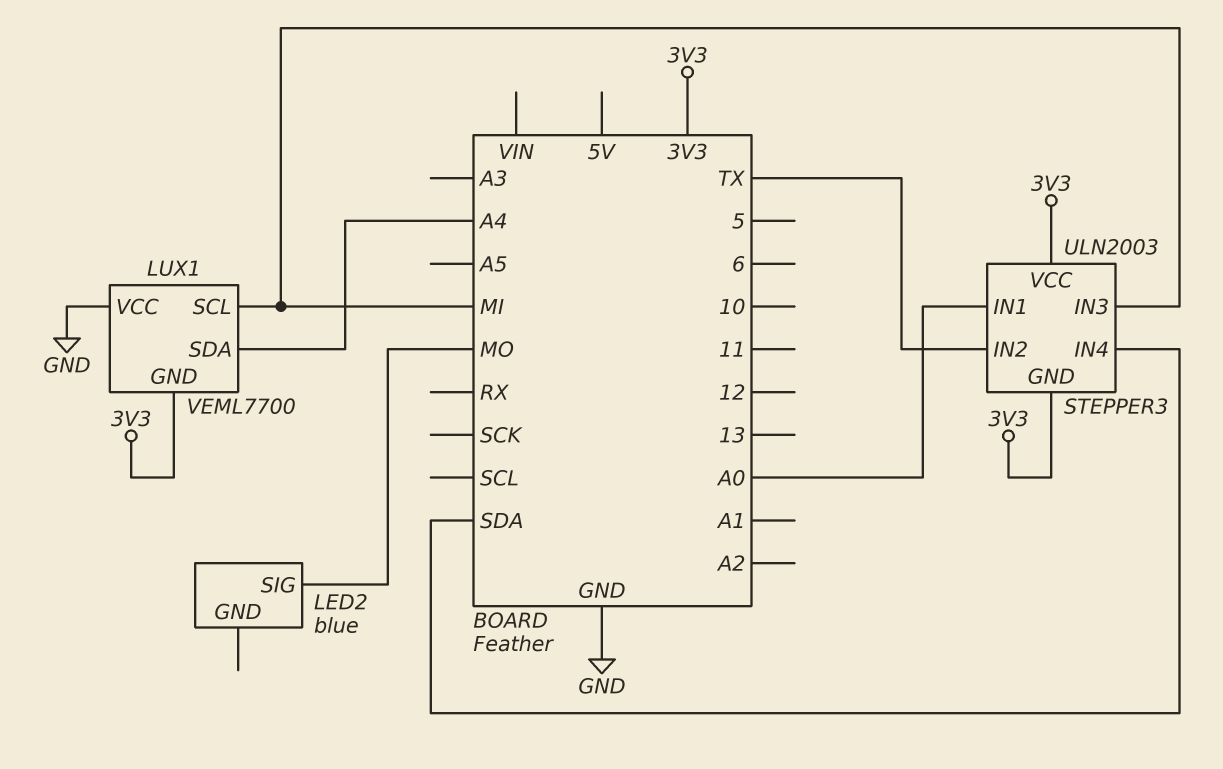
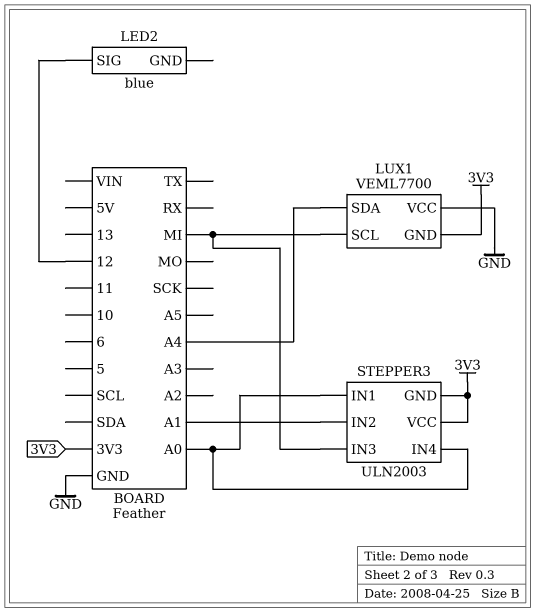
LED2 pin SIG: MO -> 12
STEPPER3 pin IN2: TX -> A1
STEPPER3 pin IN4: SDA -> A0

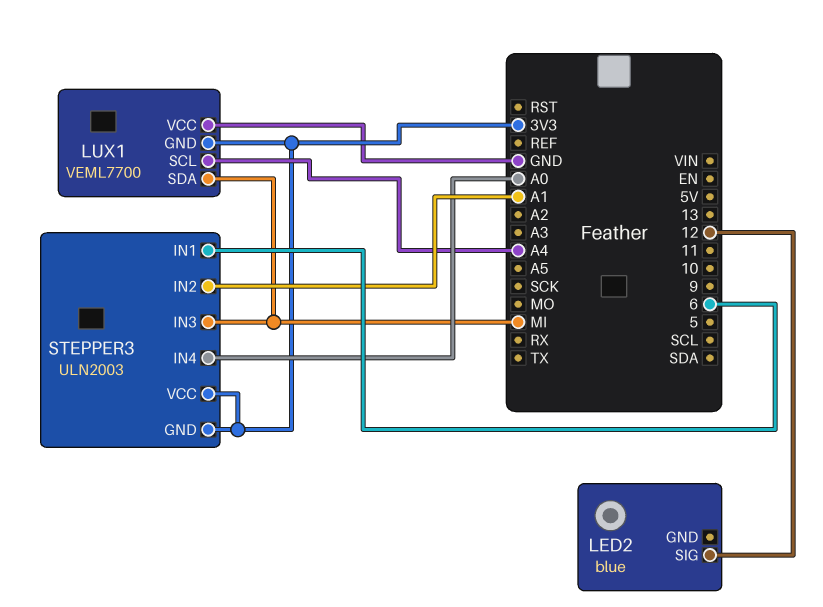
LUX1 pin SCL: MI -> A4
LUX1 pin SDA: A4 -> MI
STEPPER3 pin IN1: A0 -> 6

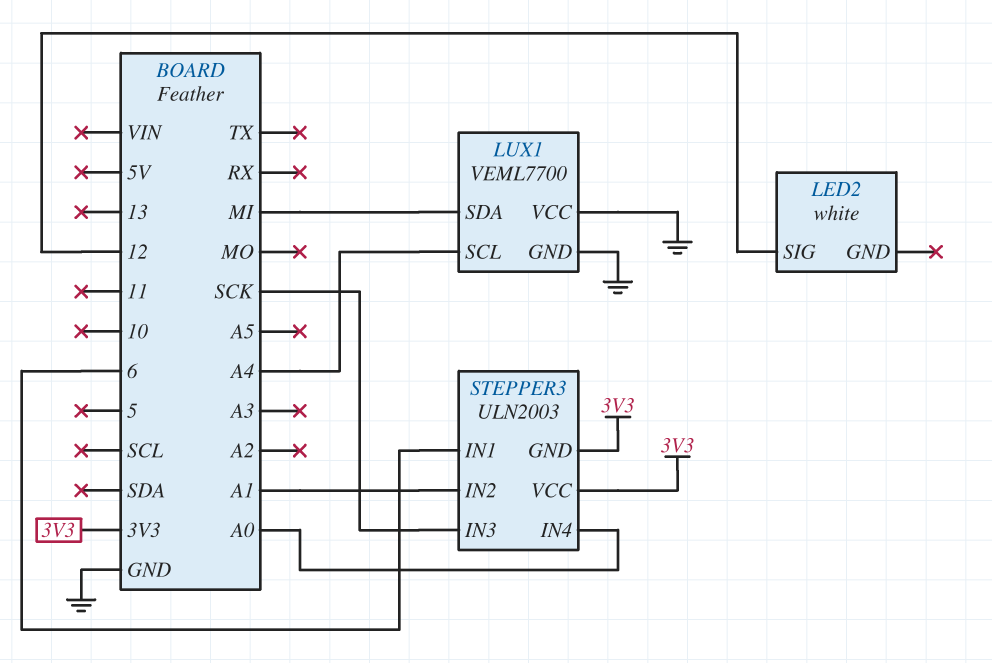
LED2: blue -> white
LUX1 pin GND: 3V3 -> GND
STEPPER3 pin IN3: MI -> SCK

